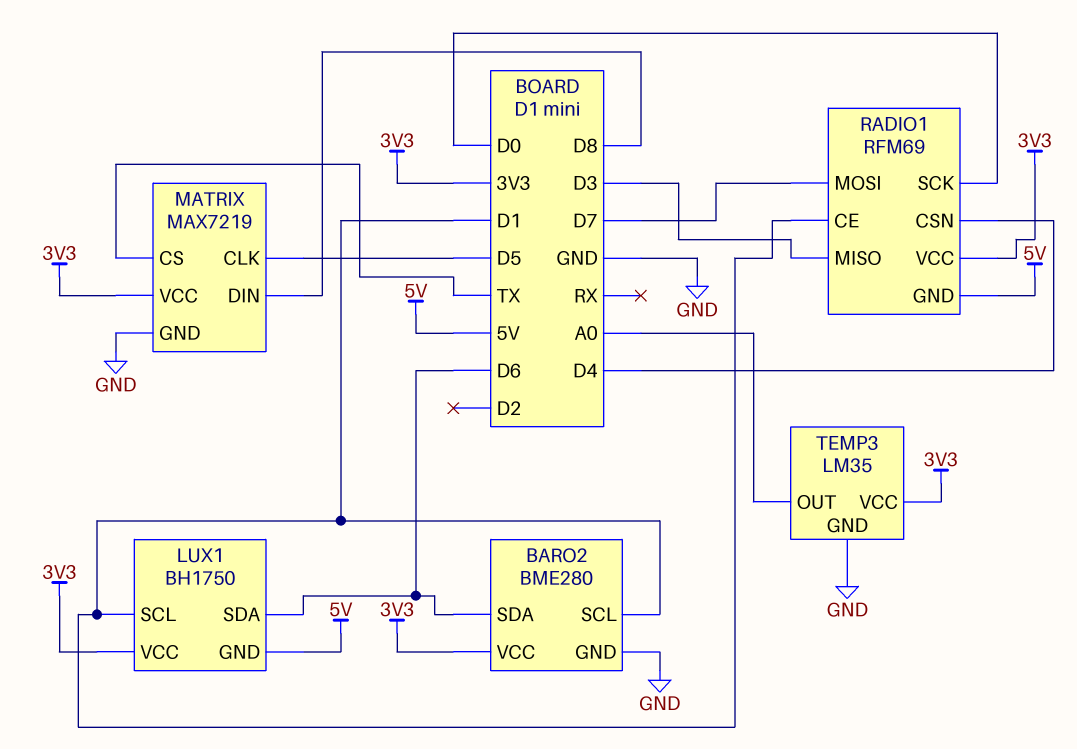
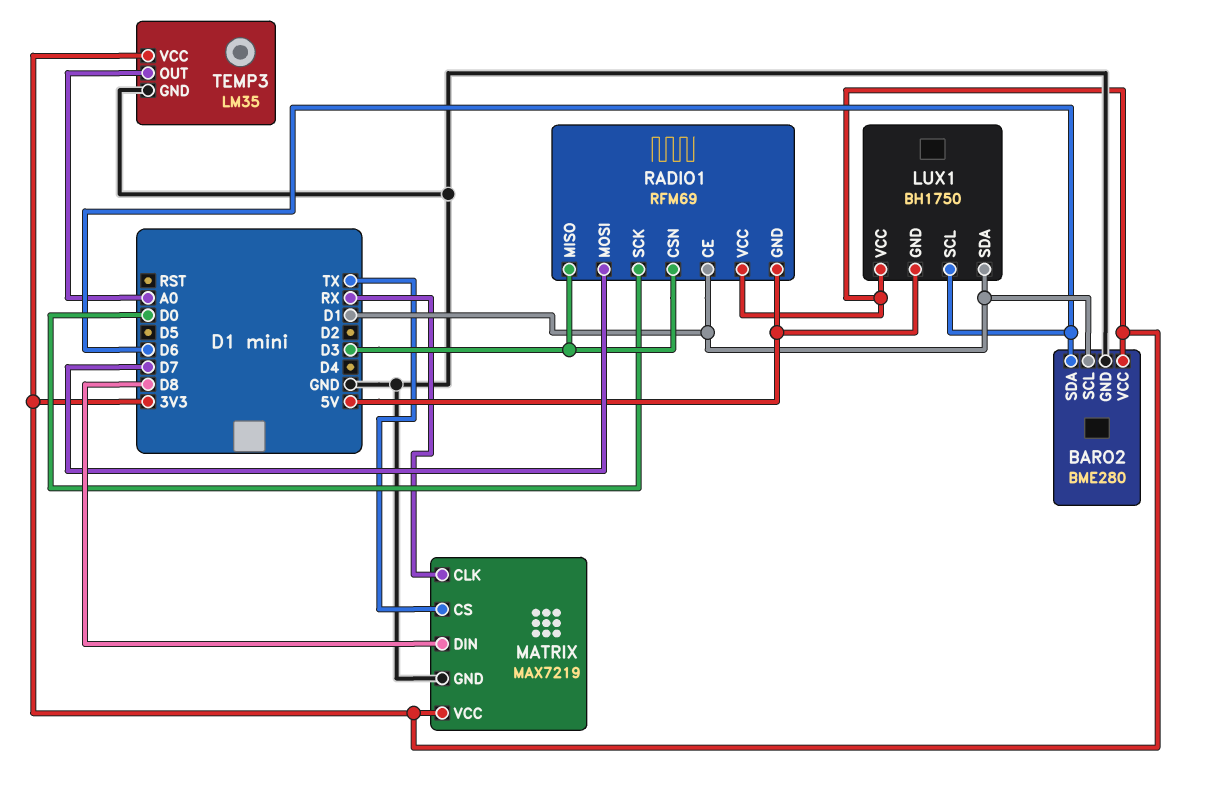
LUX1 pin SCL: D1 -> D6
LUX1 pin SDA: D6 -> D1
MATRIX pin CLK: D5 -> RX
RADIO1 pin CSN: D4 -> D3

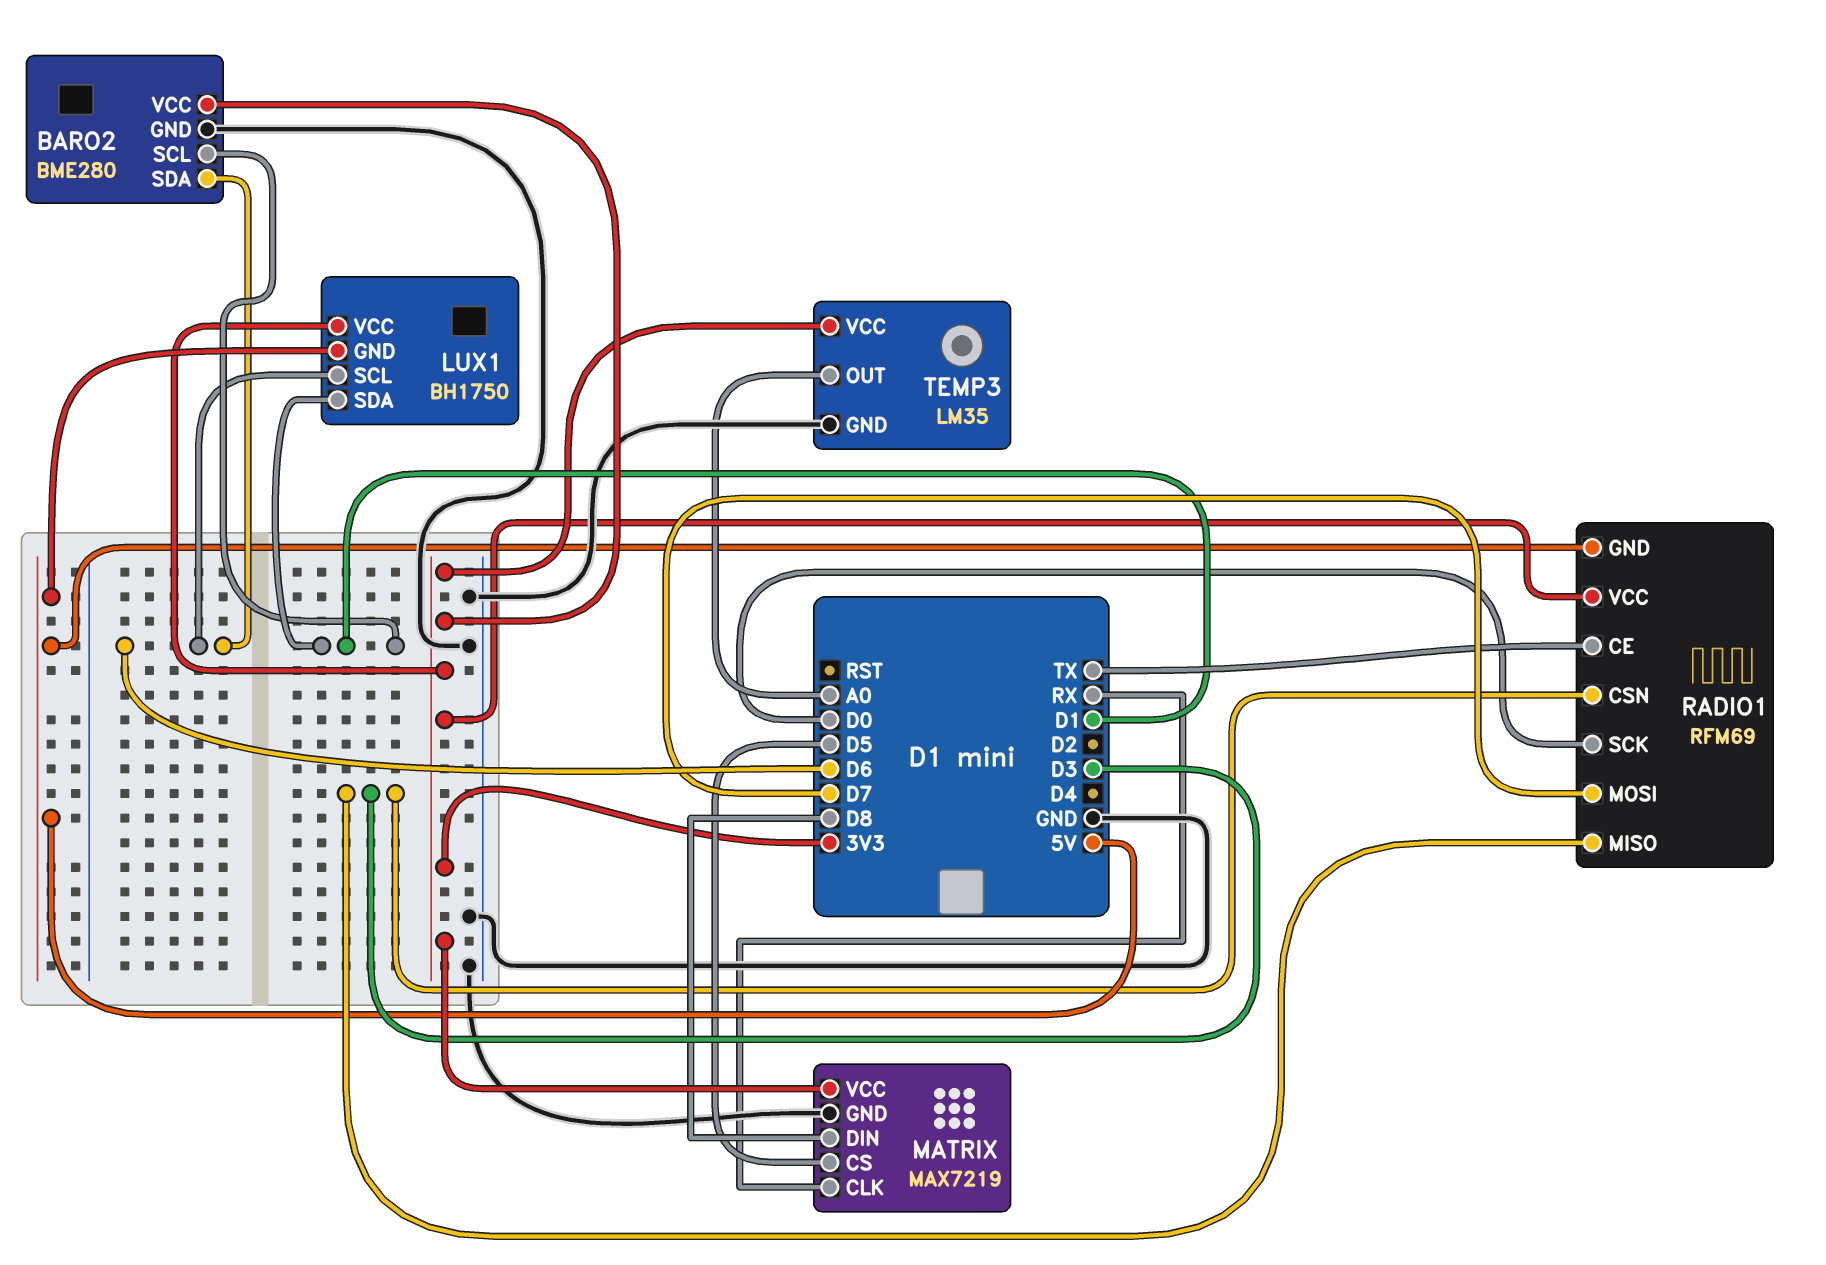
MATRIX pin CS: TX -> D5
RADIO1 pin CE: D1 -> TX

